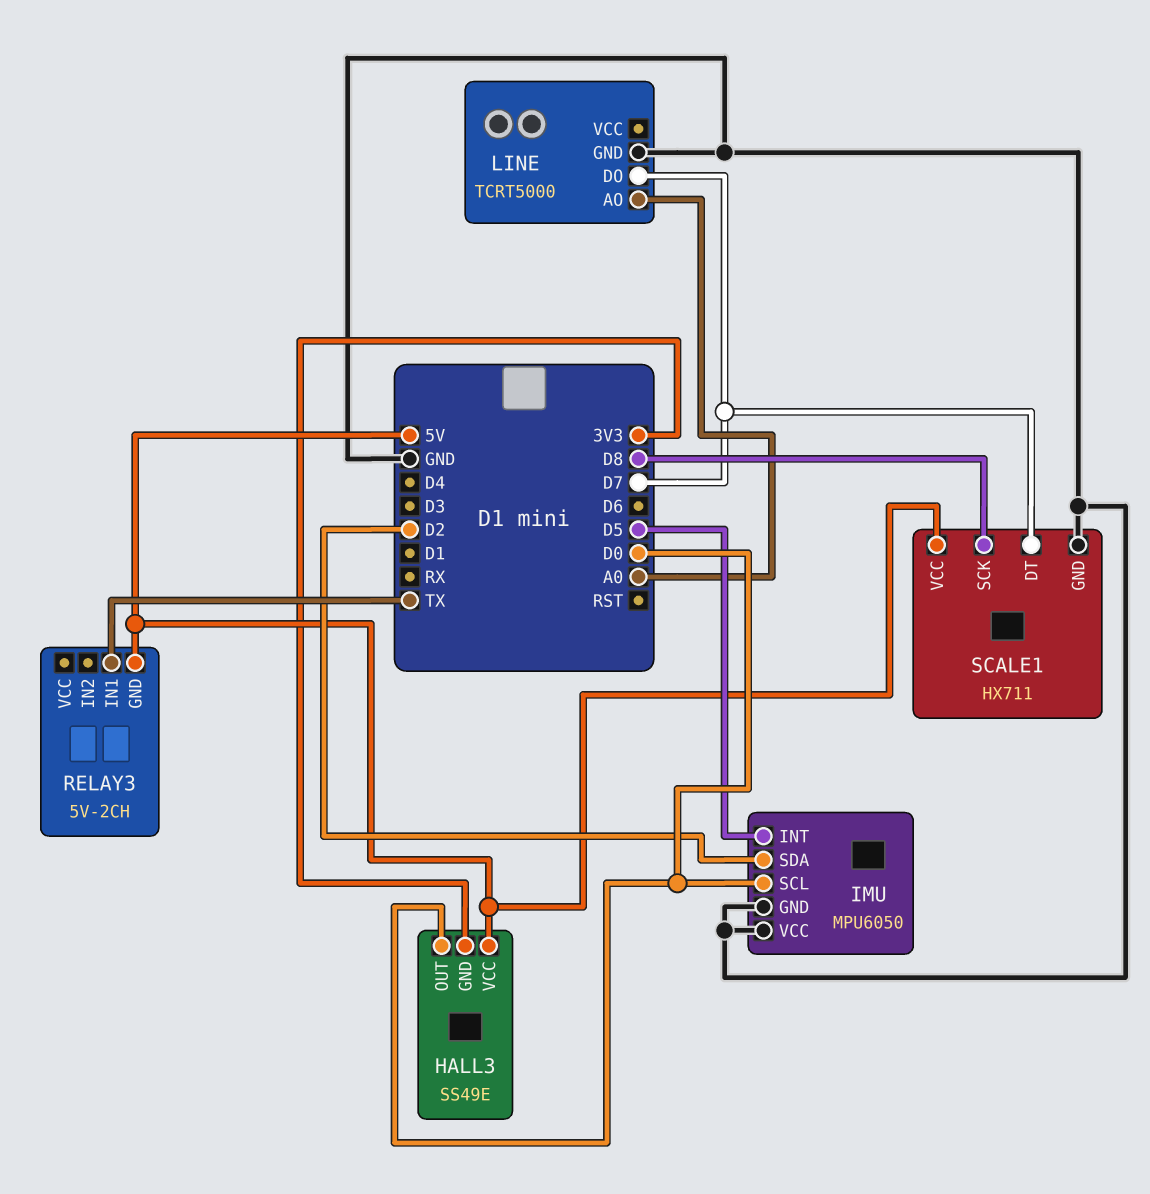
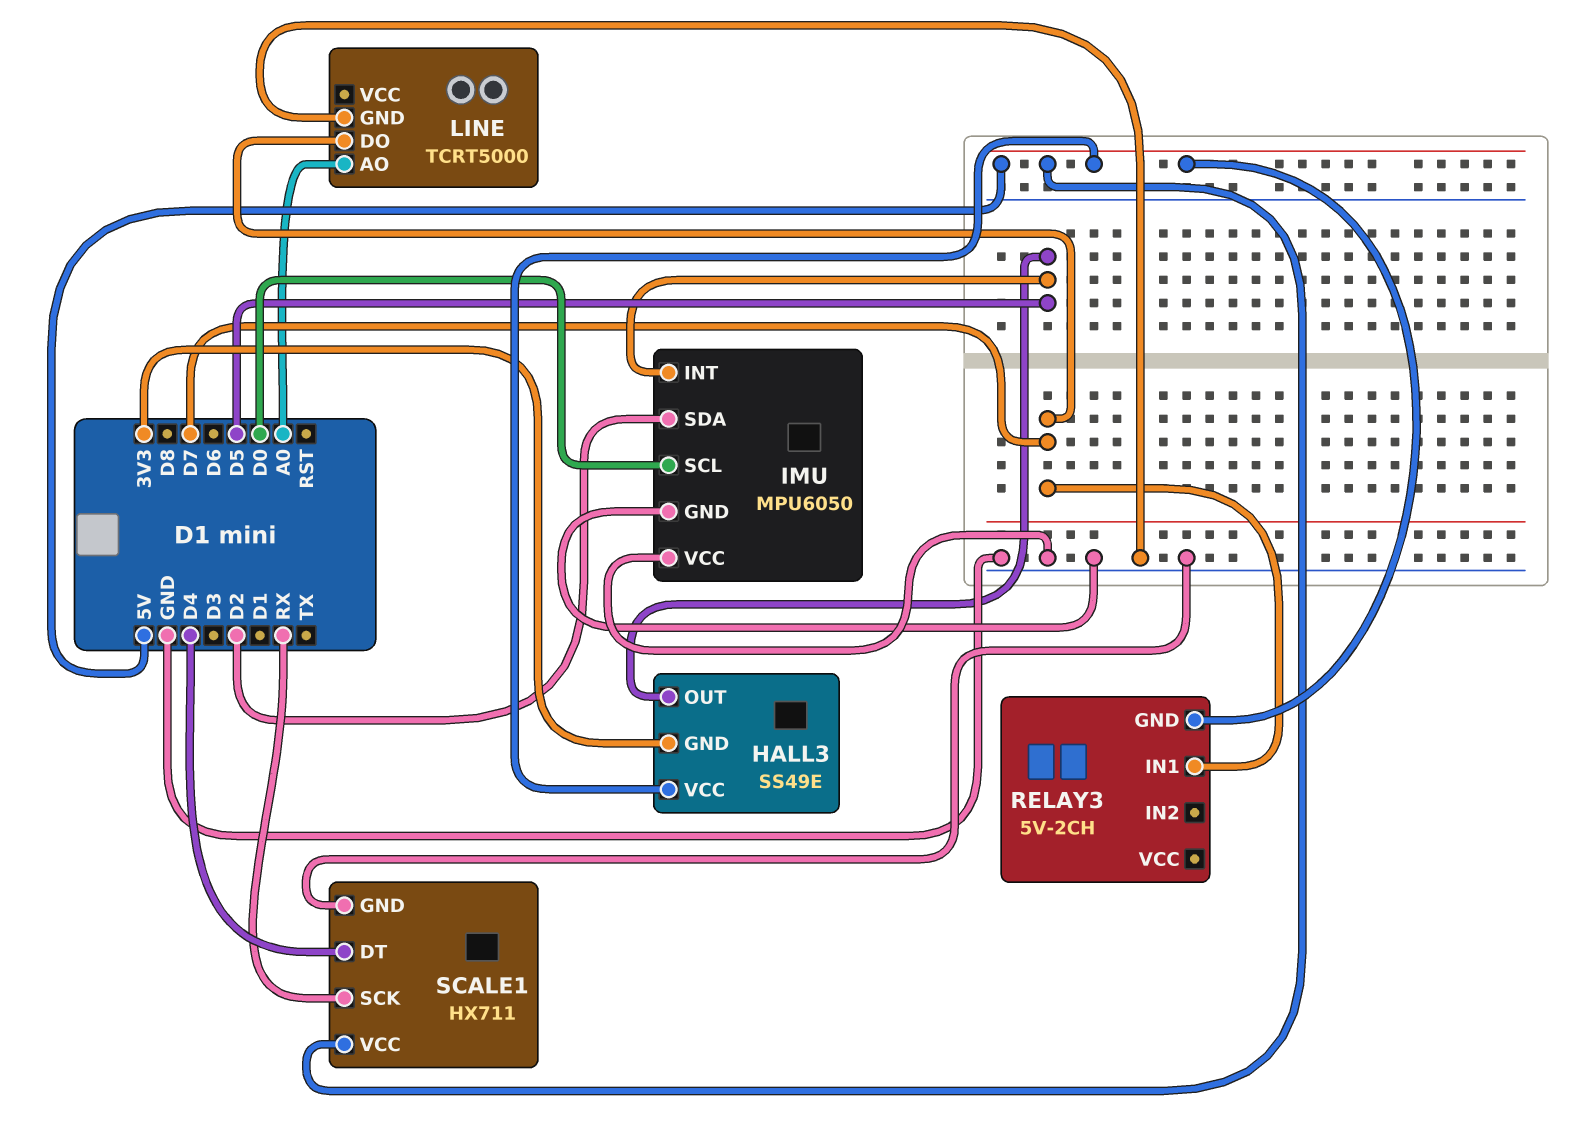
HALL3 pin OUT: D0 -> D5
RELAY3 pin IN1: TX -> D7
SCALE1 pin DT: D7 -> D4
SCALE1 pin SCK: D8 -> RX

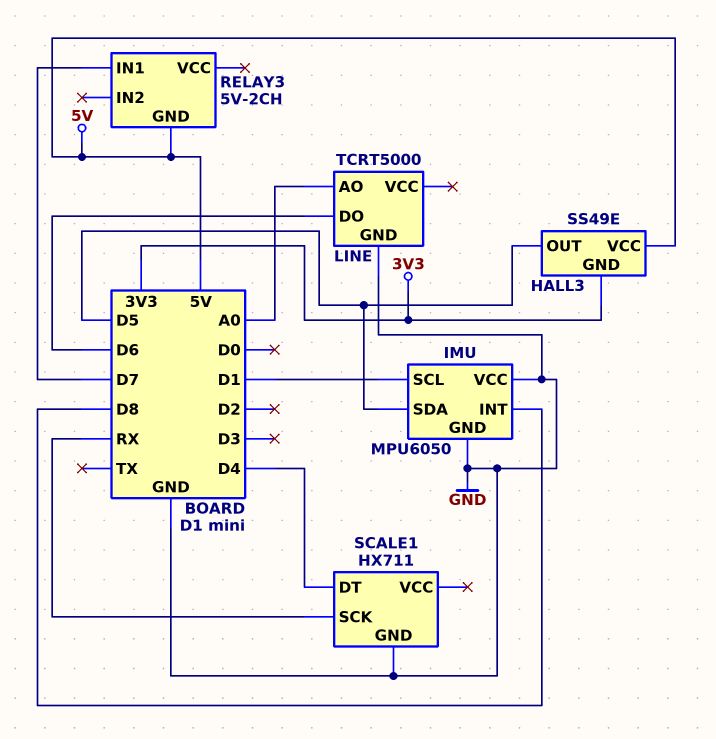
IMU pin INT: D5 -> D8
IMU pin SCL: D0 -> D1
IMU pin SDA: D2 -> D5
LINE pin DO: D7 -> D6
SCALE1 pin VCC: 5V -> none

